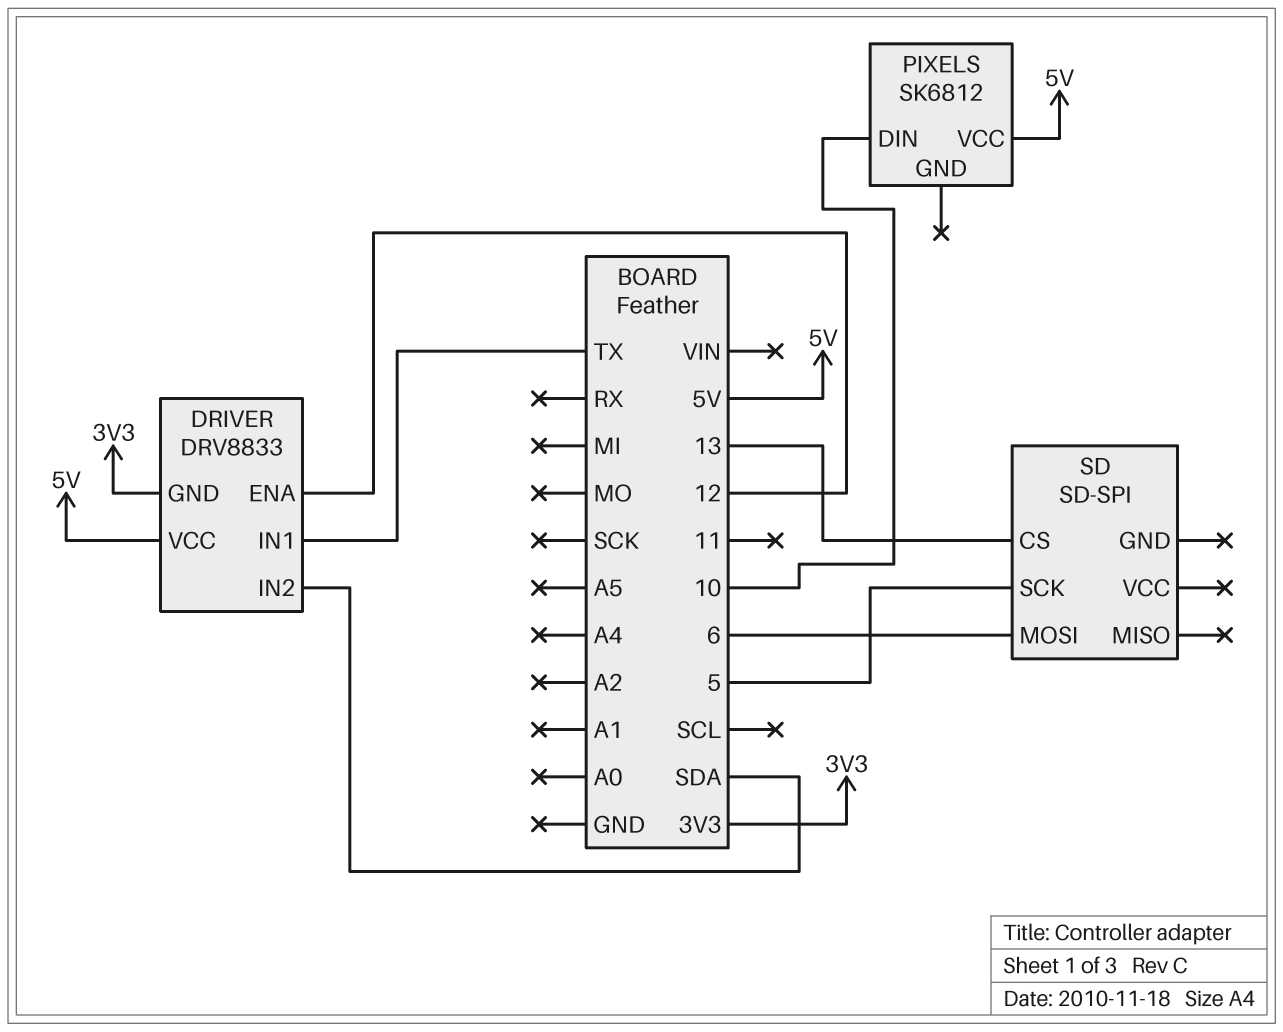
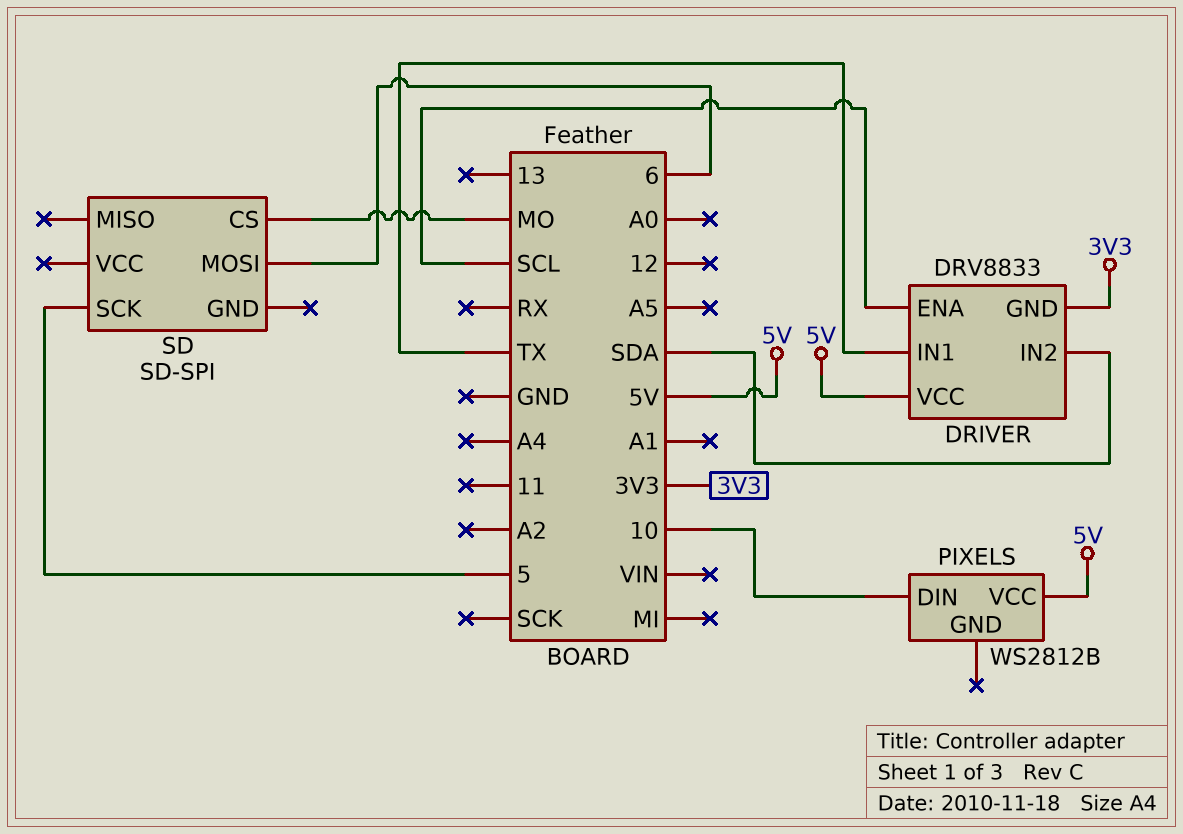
DRIVER pin ENA: 12 -> SCL
PIXELS: SK6812 -> WS2812B
SD pin CS: 13 -> MO

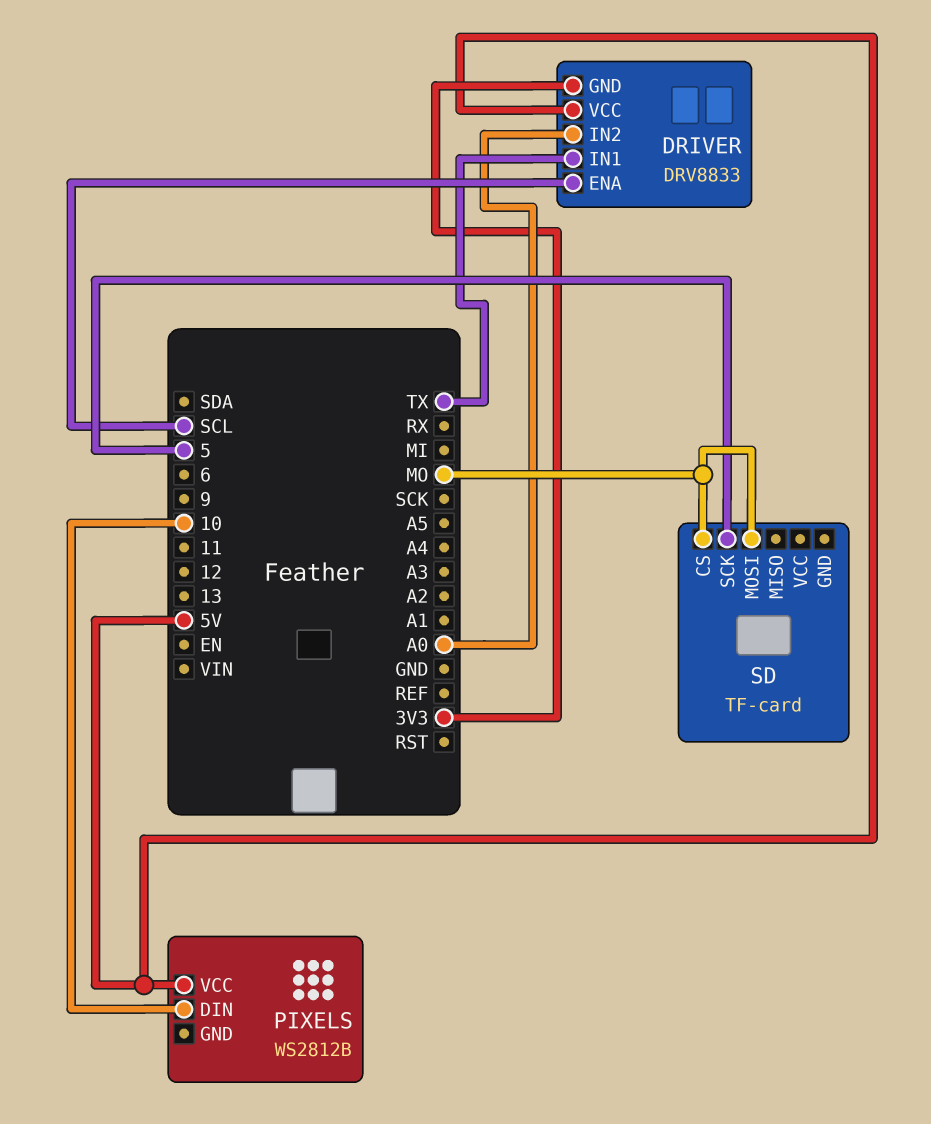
DRIVER pin IN2: SDA -> A0
SD: SD-SPI -> TF-card
SD pin MOSI: 6 -> MO

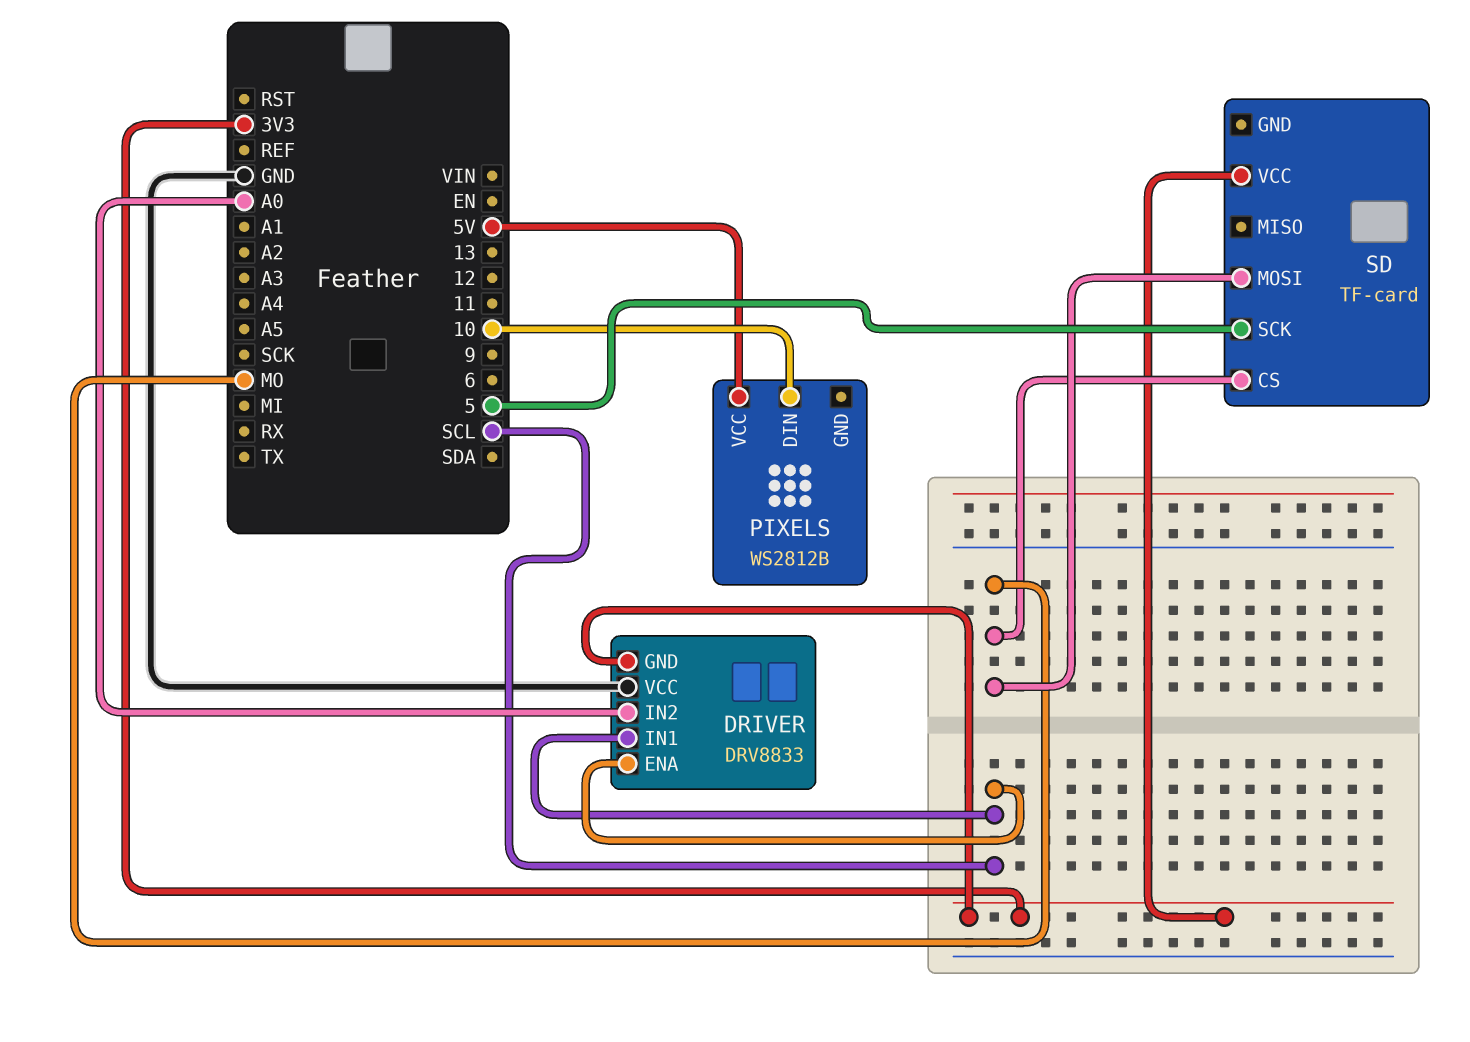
DRIVER pin IN1: TX -> SCL
DRIVER pin VCC: 5V -> GND
SD pin VCC: none -> 3V3

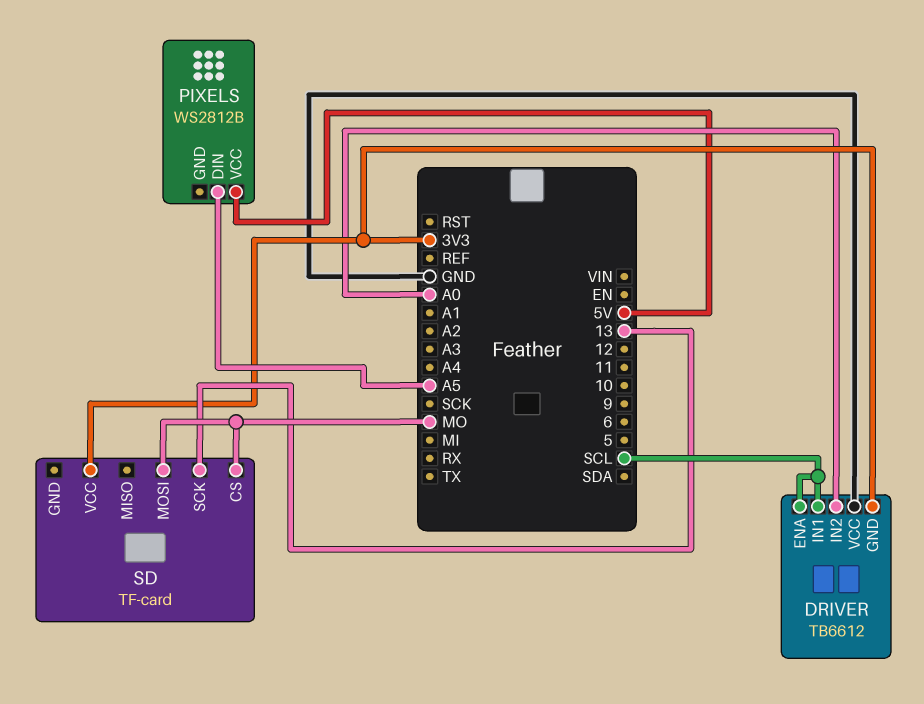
DRIVER: DRV8833 -> TB6612
PIXELS pin DIN: 10 -> A5
SD pin SCK: 5 -> 13

